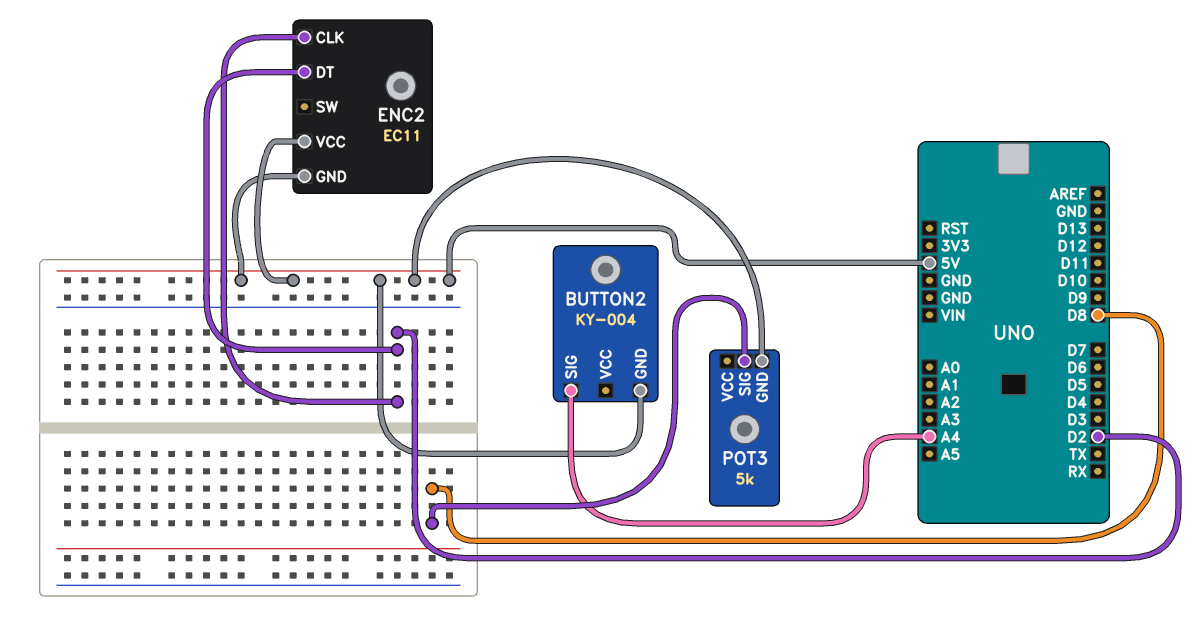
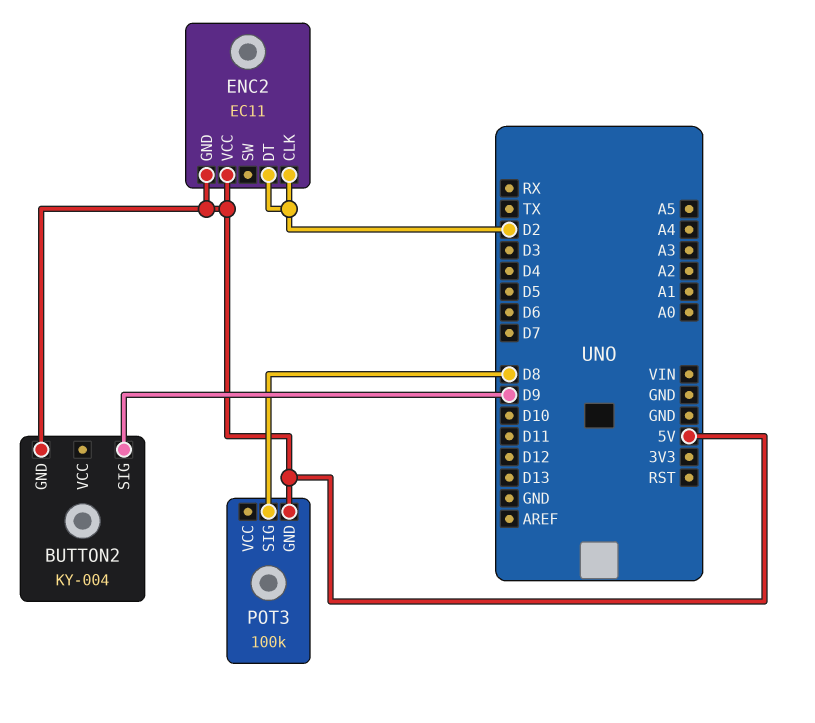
BUTTON2 pin SIG: A4 -> D9
POT3: 5k -> 100k

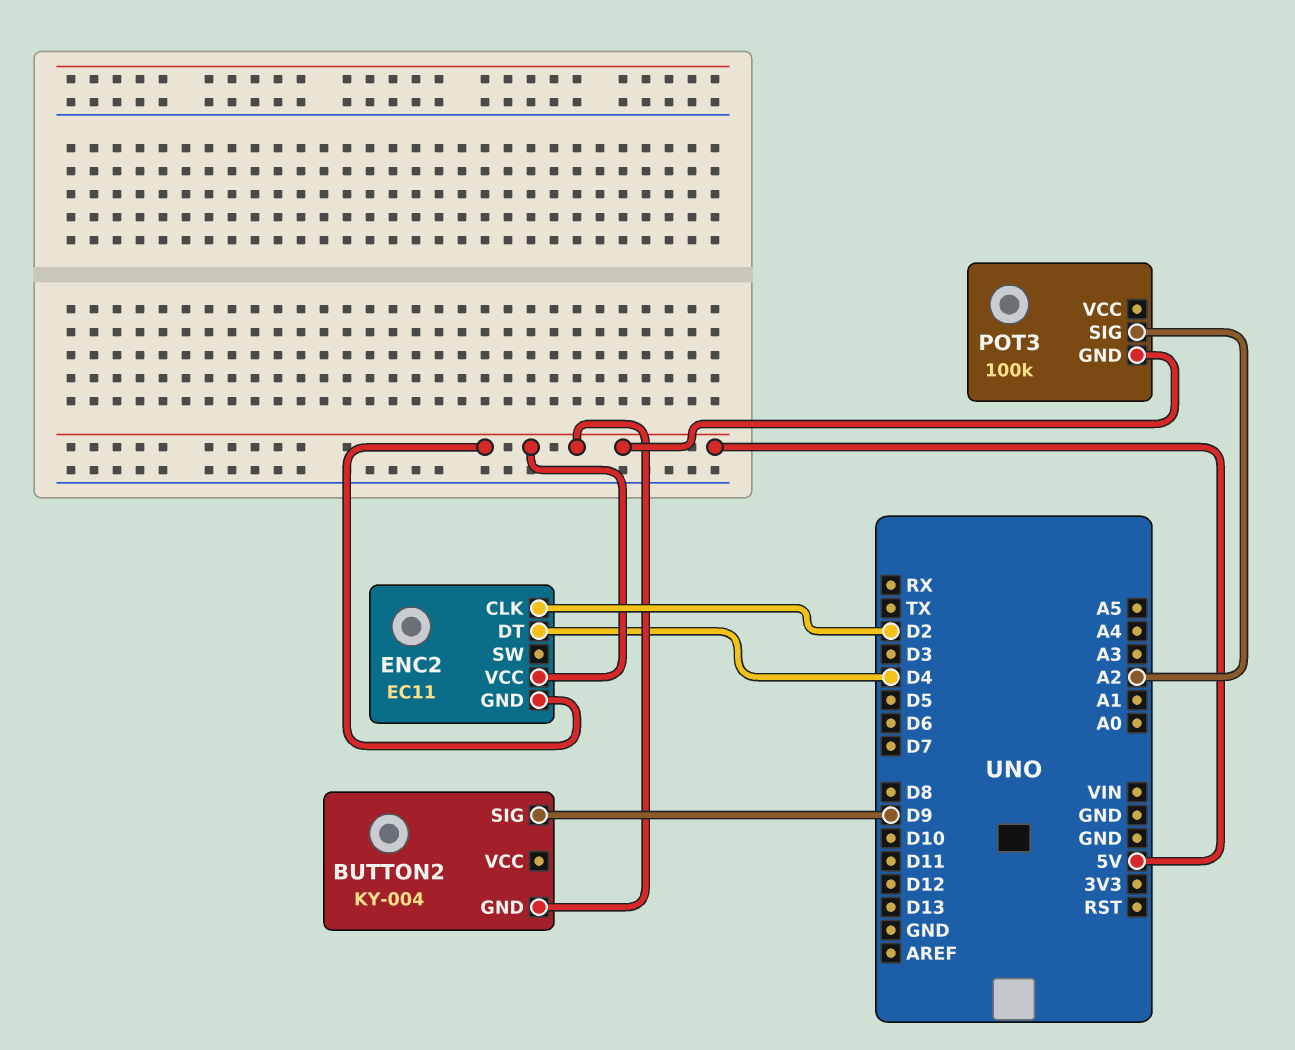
ENC2 pin DT: D2 -> D4
POT3 pin SIG: D8 -> A2

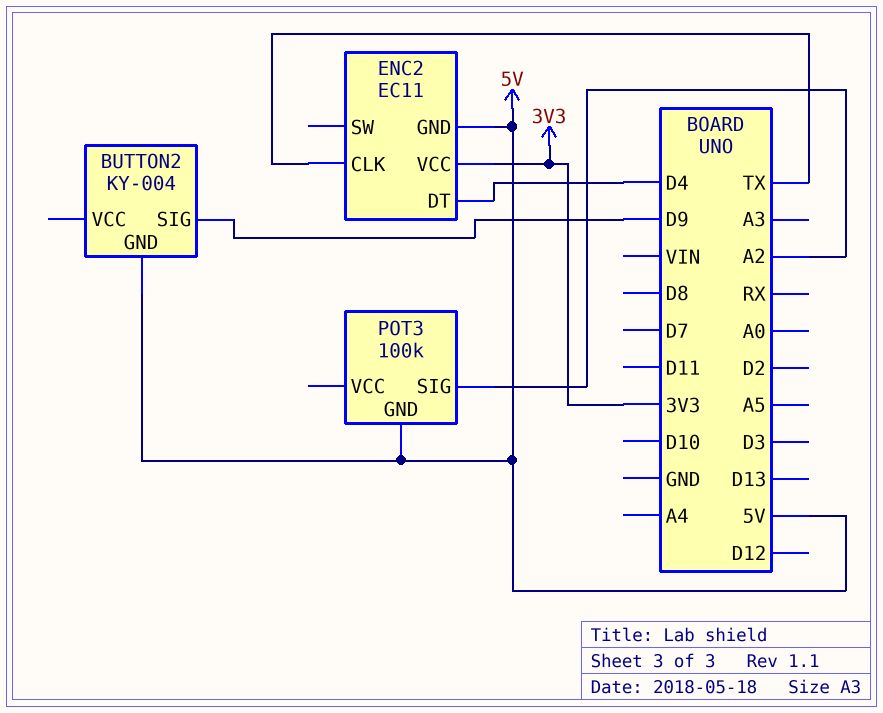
ENC2 pin CLK: D2 -> TX
ENC2 pin VCC: 5V -> 3V3

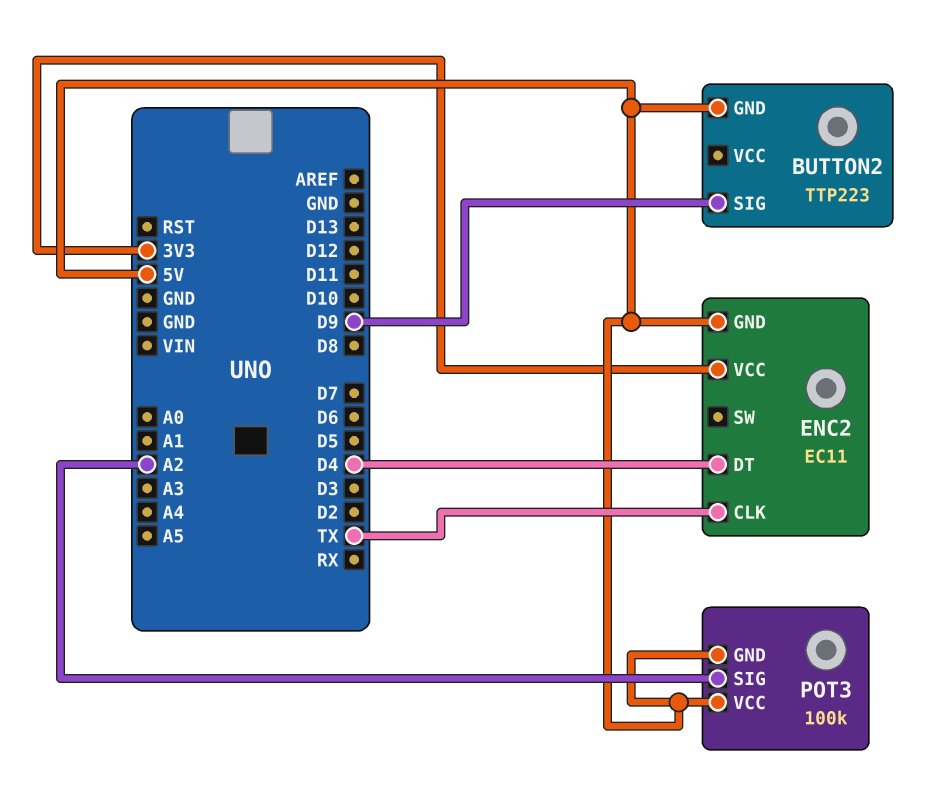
BUTTON2: KY-004 -> TTP223
POT3 pin VCC: none -> 5V

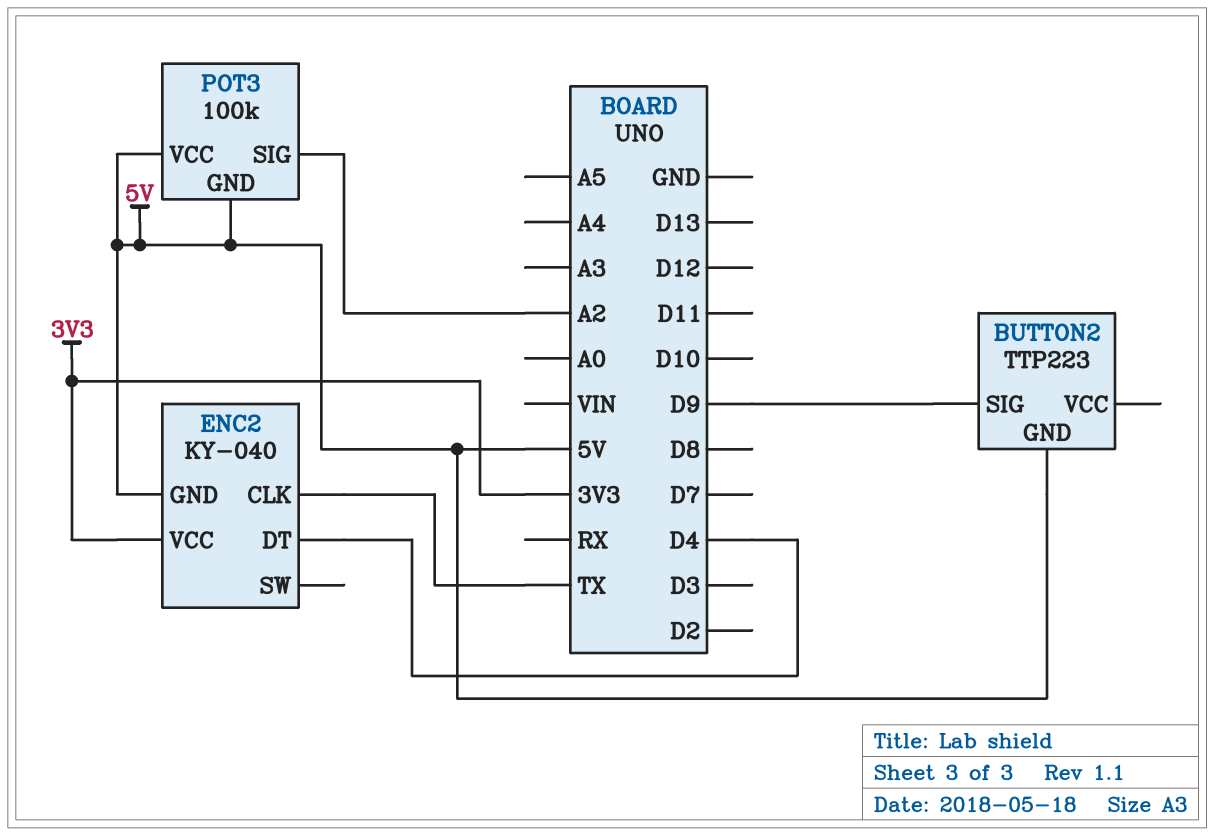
ENC2: EC11 -> KY-040

